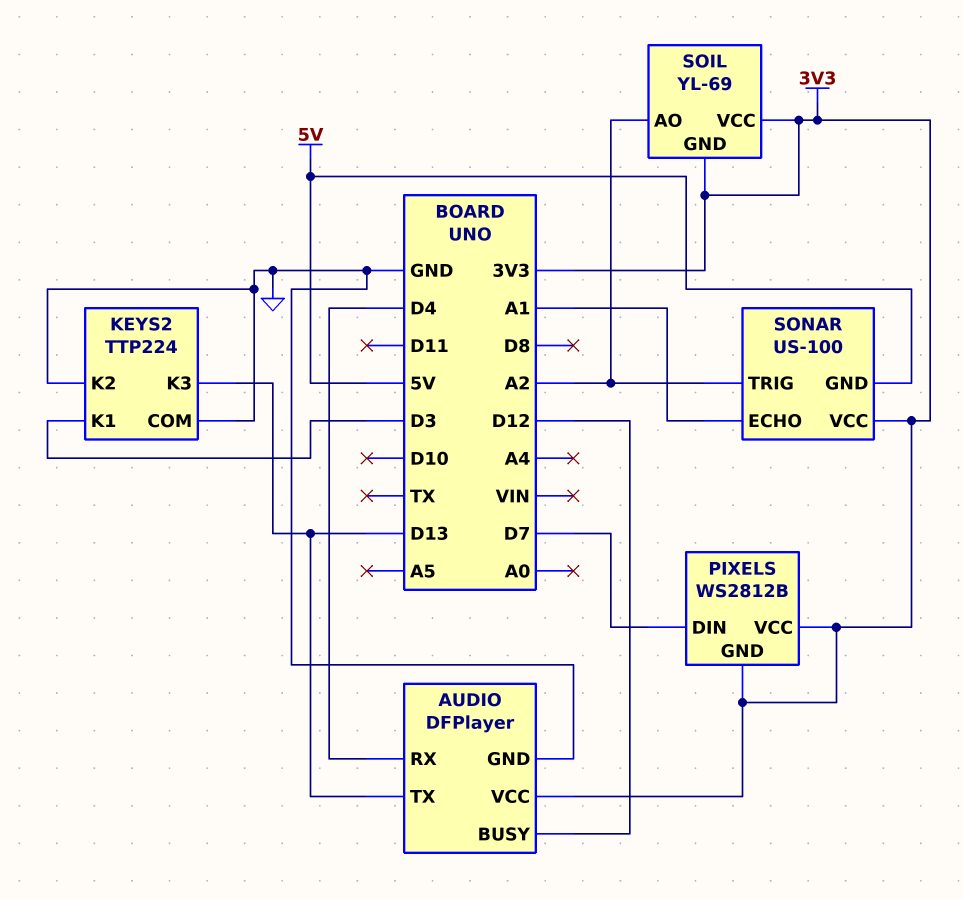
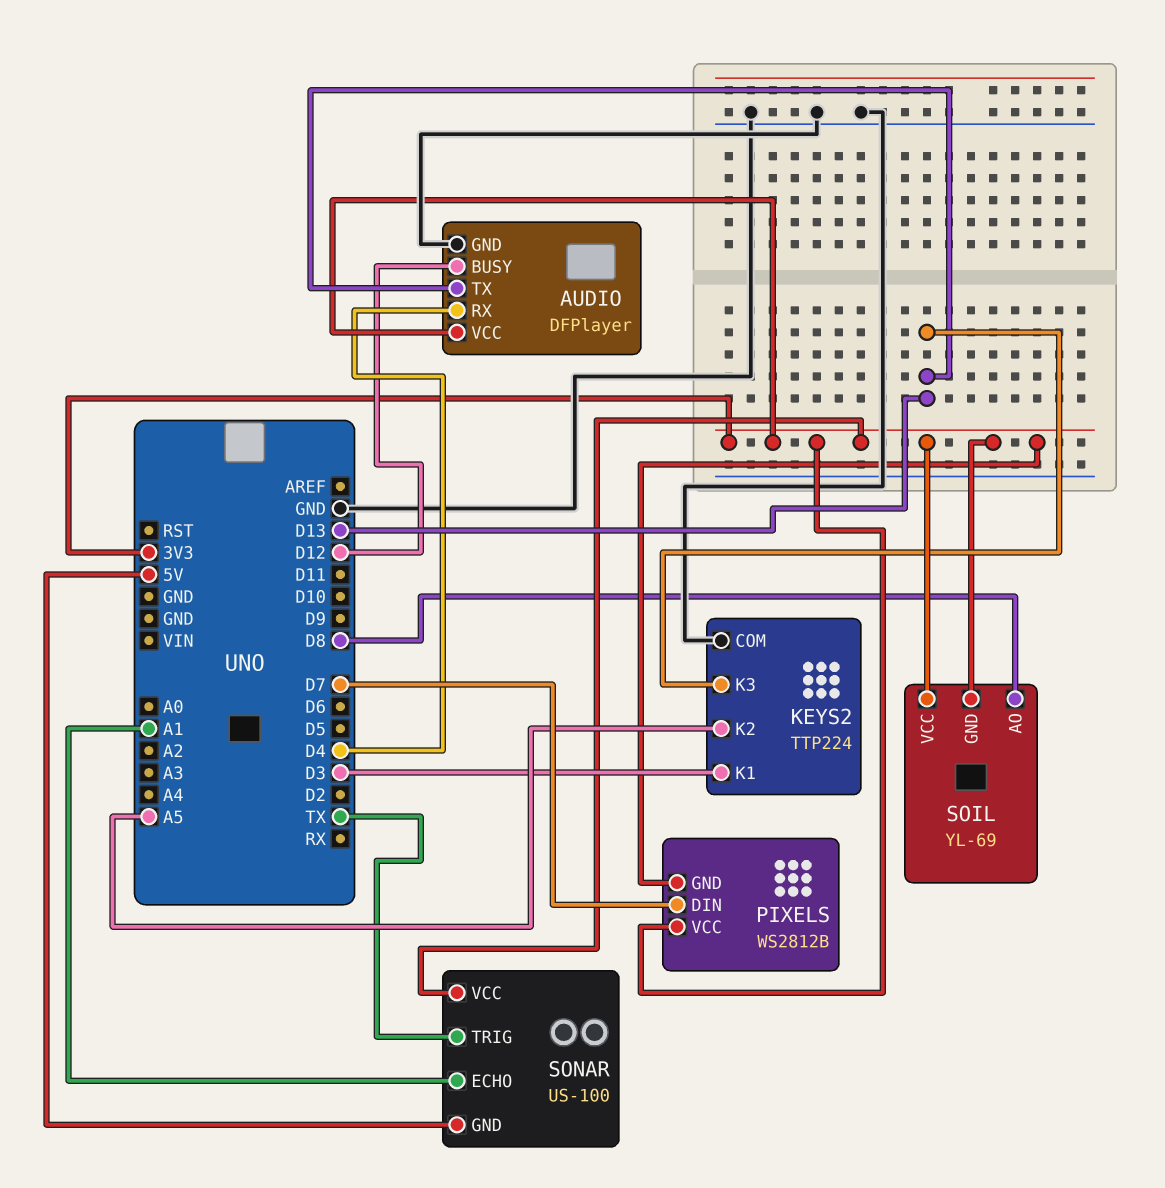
KEYS2 pin K2: GND -> A5
SOIL pin AO: A2 -> D8
SONAR pin TRIG: A2 -> TX

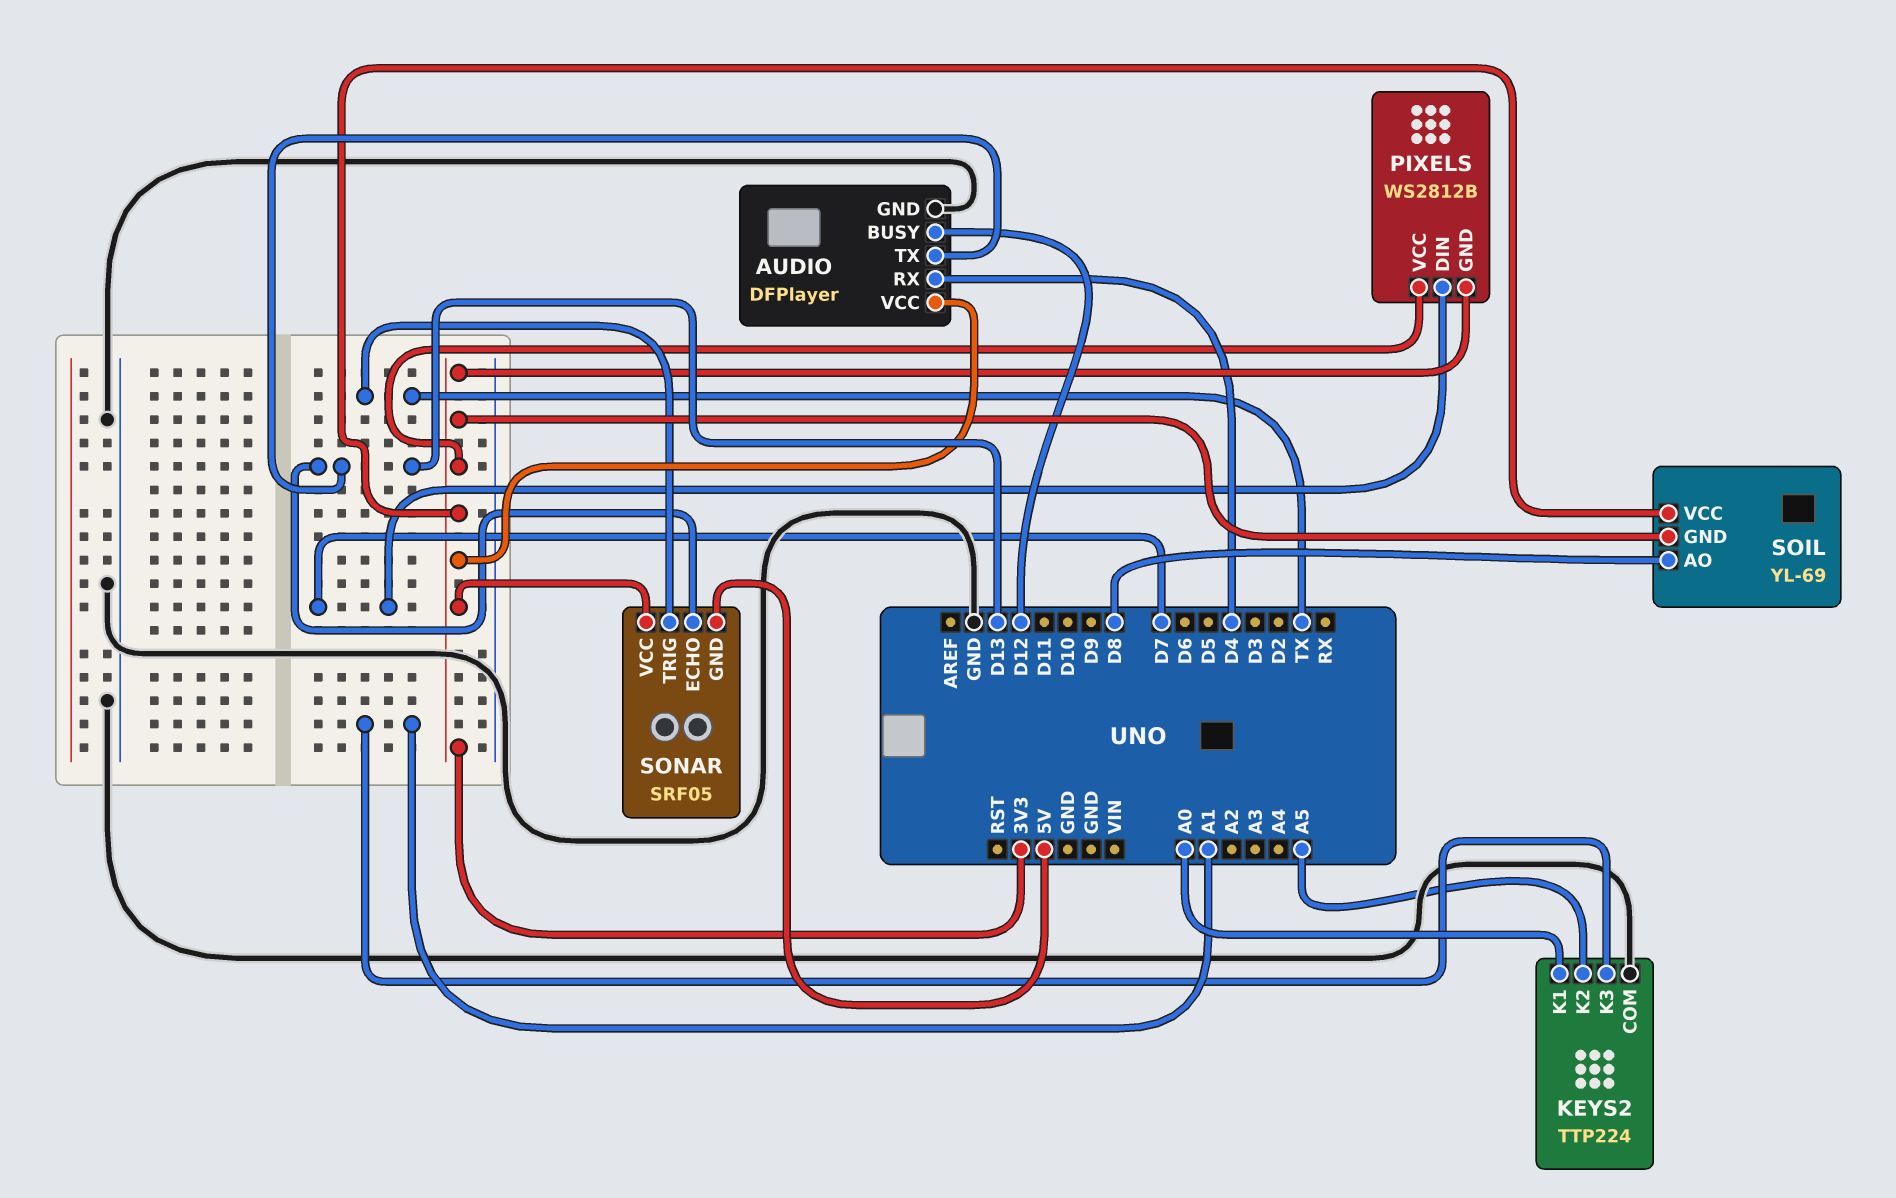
KEYS2 pin K1: D3 -> A0
KEYS2 pin K3: D13 -> A1
SONAR: US-100 -> SRF05
SONAR pin ECHO: A1 -> D13

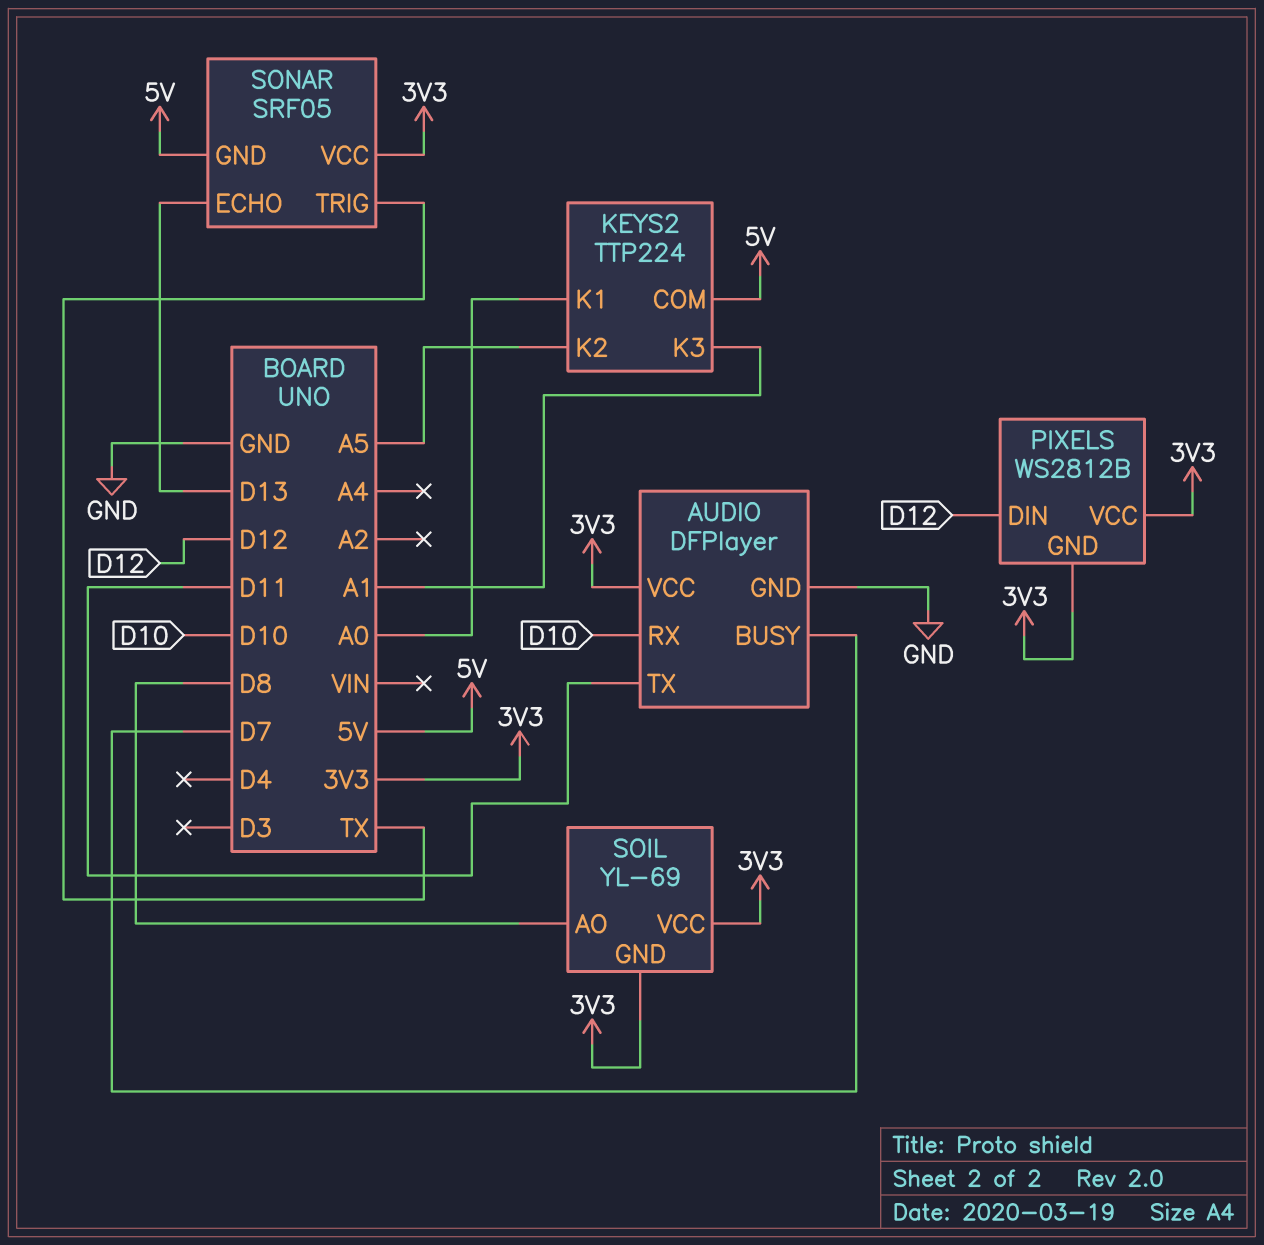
AUDIO pin BUSY: D12 -> D7
AUDIO pin RX: D4 -> D10
AUDIO pin TX: D13 -> D11
KEYS2 pin COM: GND -> 5V
PIXELS pin DIN: D7 -> D12

